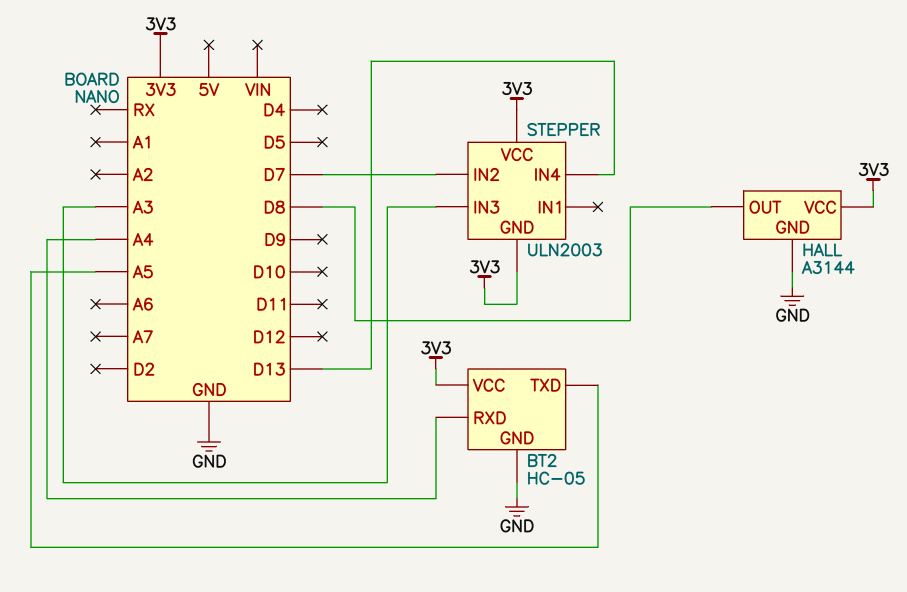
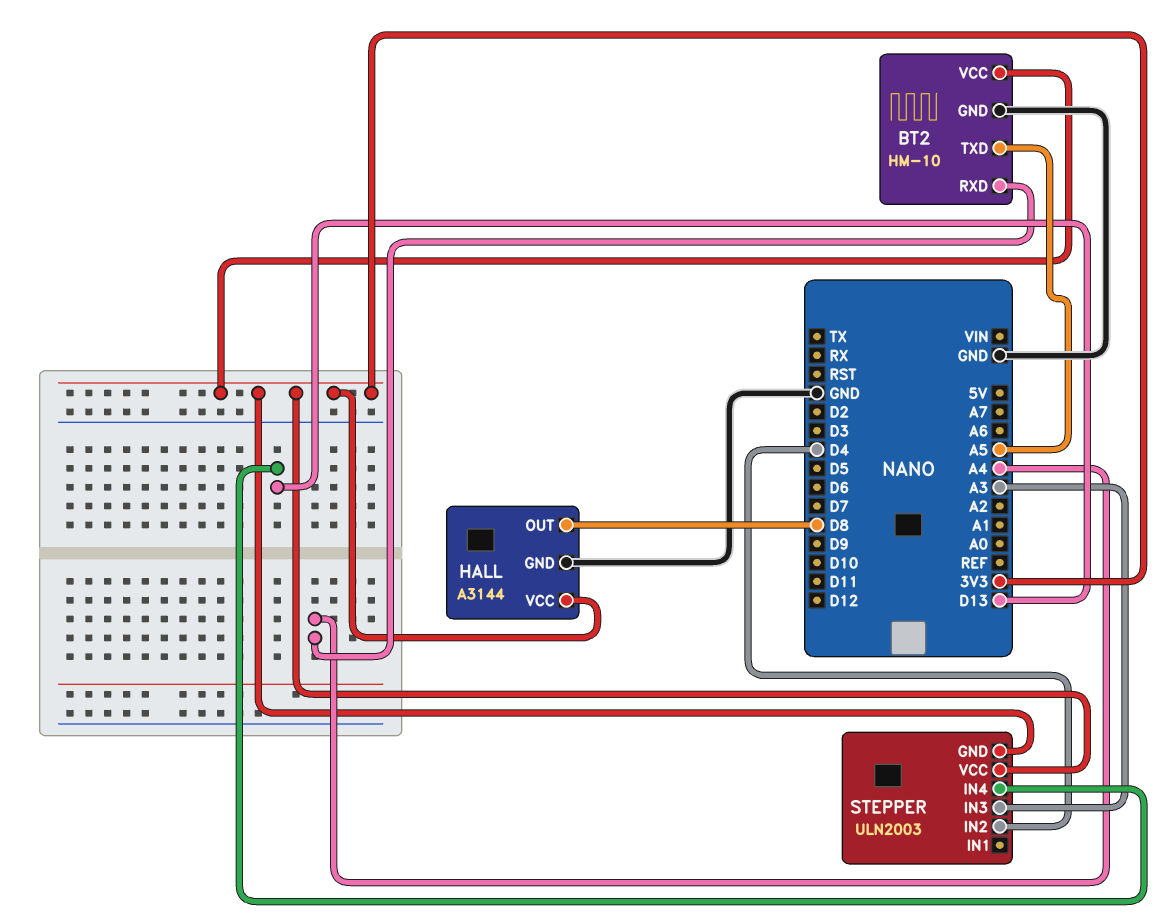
BT2: HC-05 -> HM-10
STEPPER pin IN2: D7 -> D4

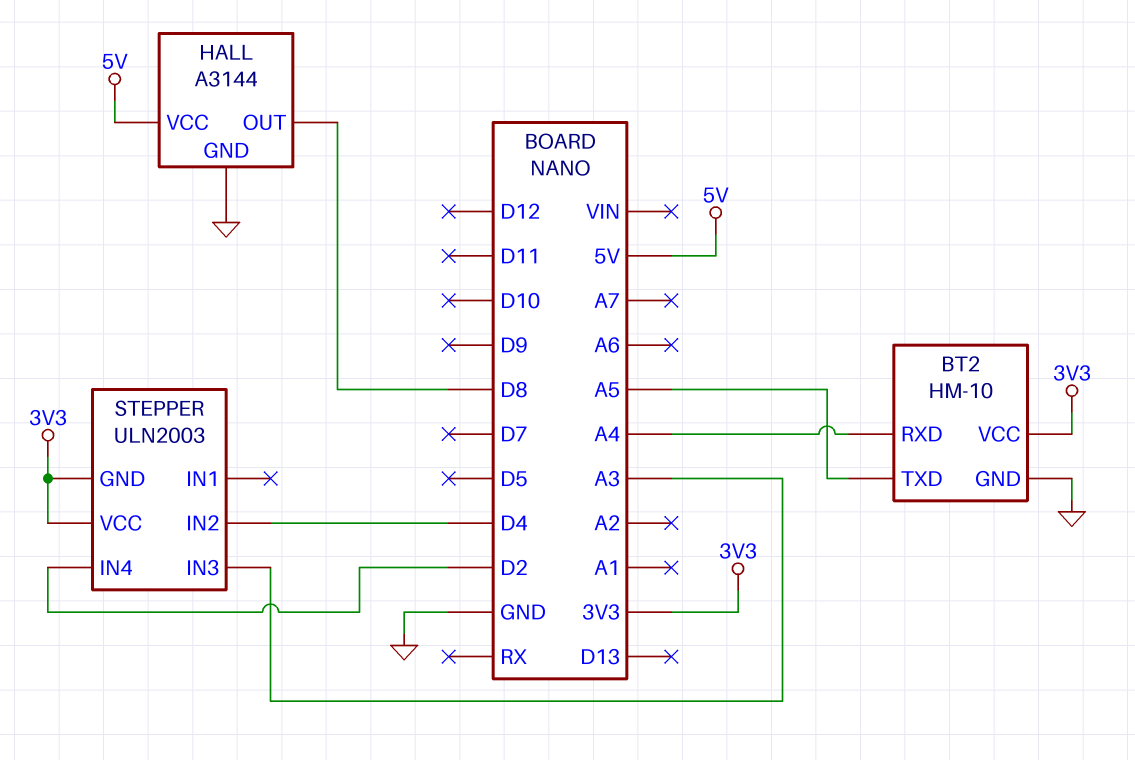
HALL pin VCC: 3V3 -> 5V
STEPPER pin IN4: D13 -> D2

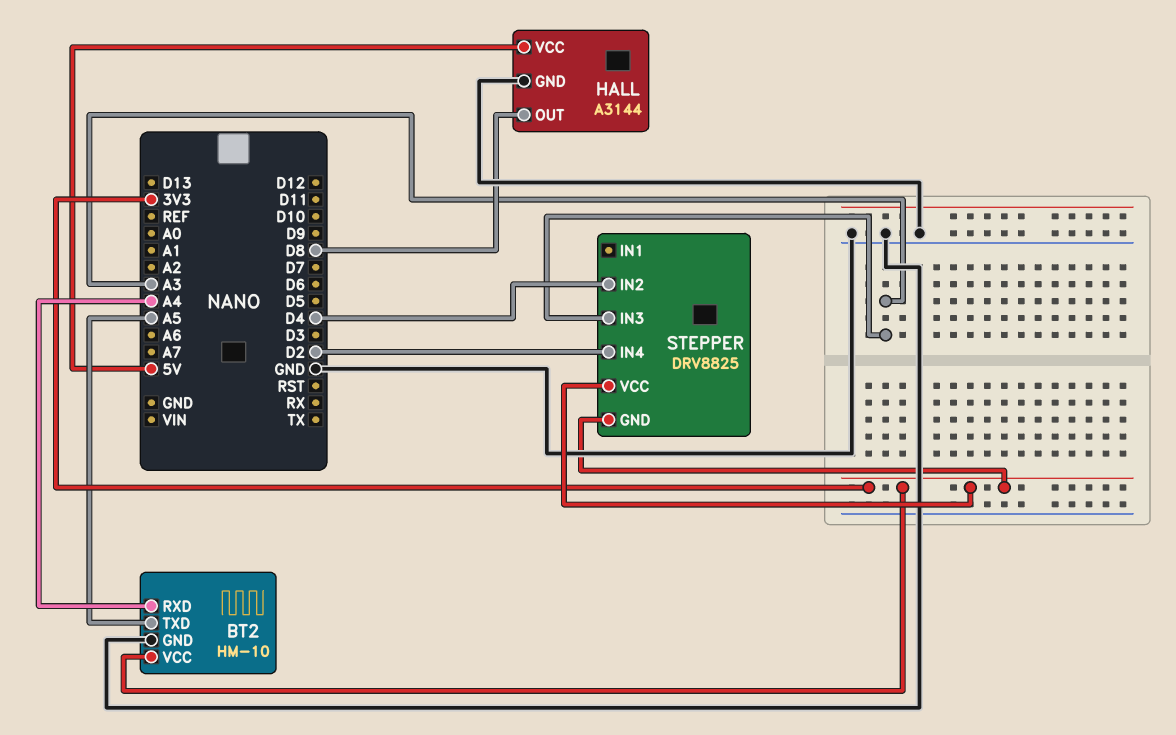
STEPPER: ULN2003 -> DRV8825

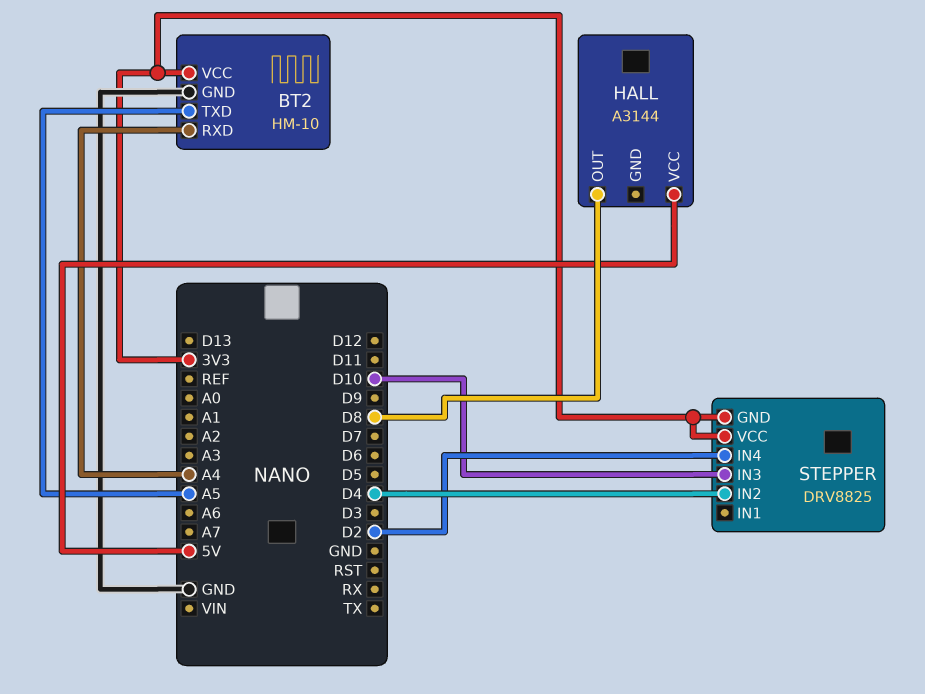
HALL pin GND: GND -> none
STEPPER pin IN3: A3 -> D10

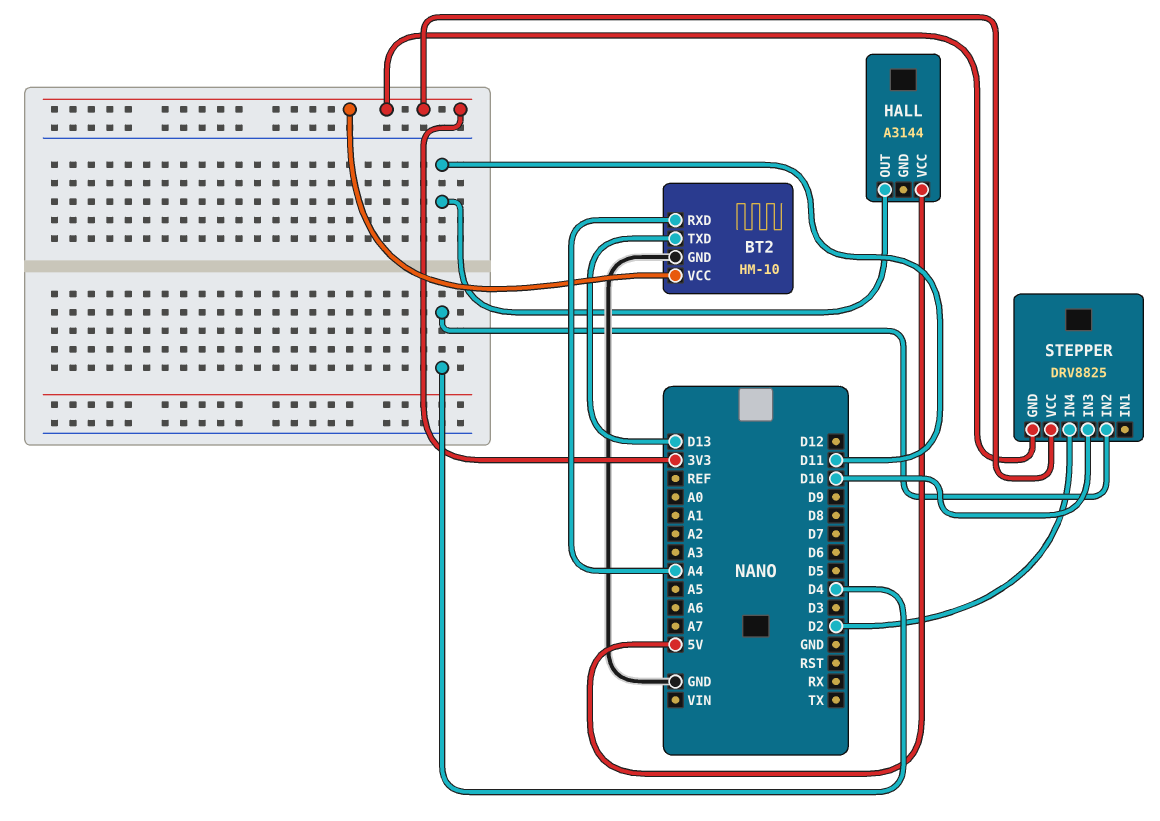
BT2 pin TXD: A5 -> D13
HALL pin OUT: D8 -> D11

